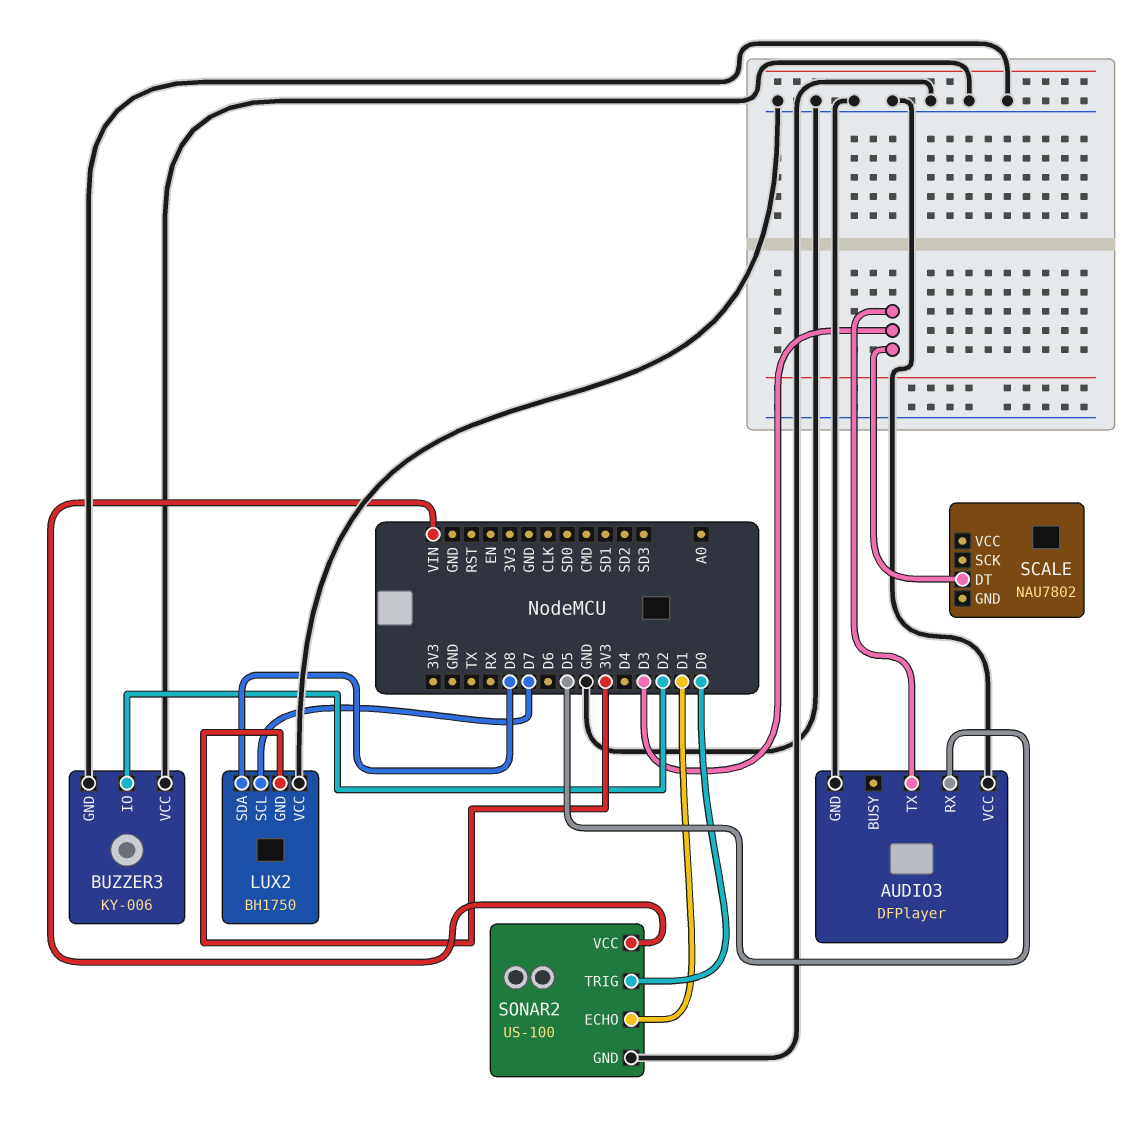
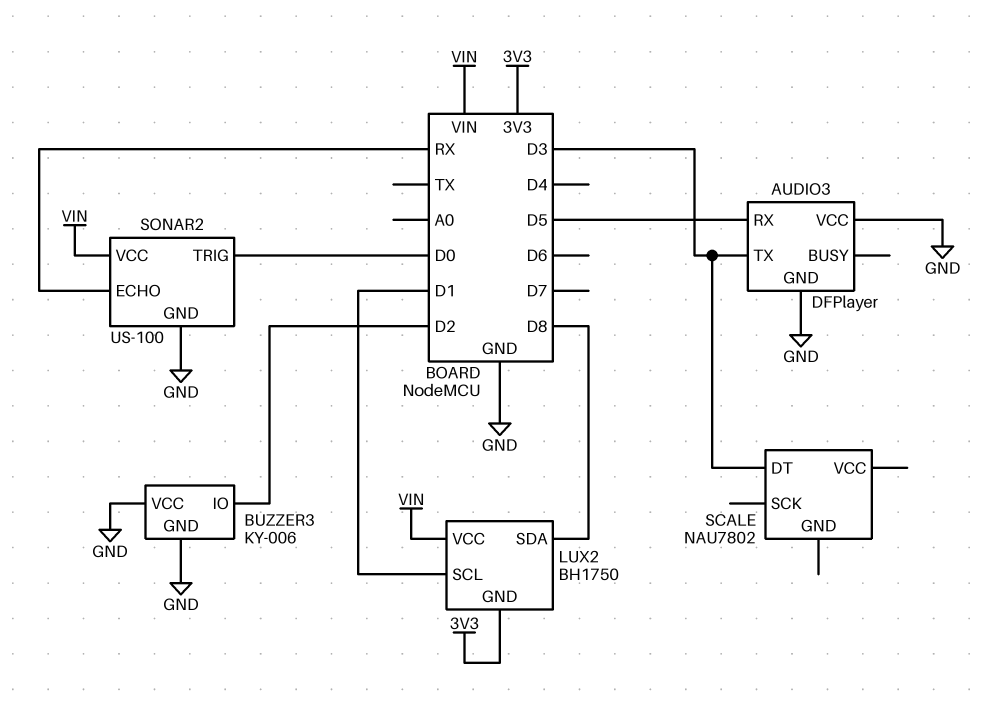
LUX2 pin SCL: D7 -> D1
LUX2 pin VCC: GND -> VIN
SONAR2 pin ECHO: D1 -> RX

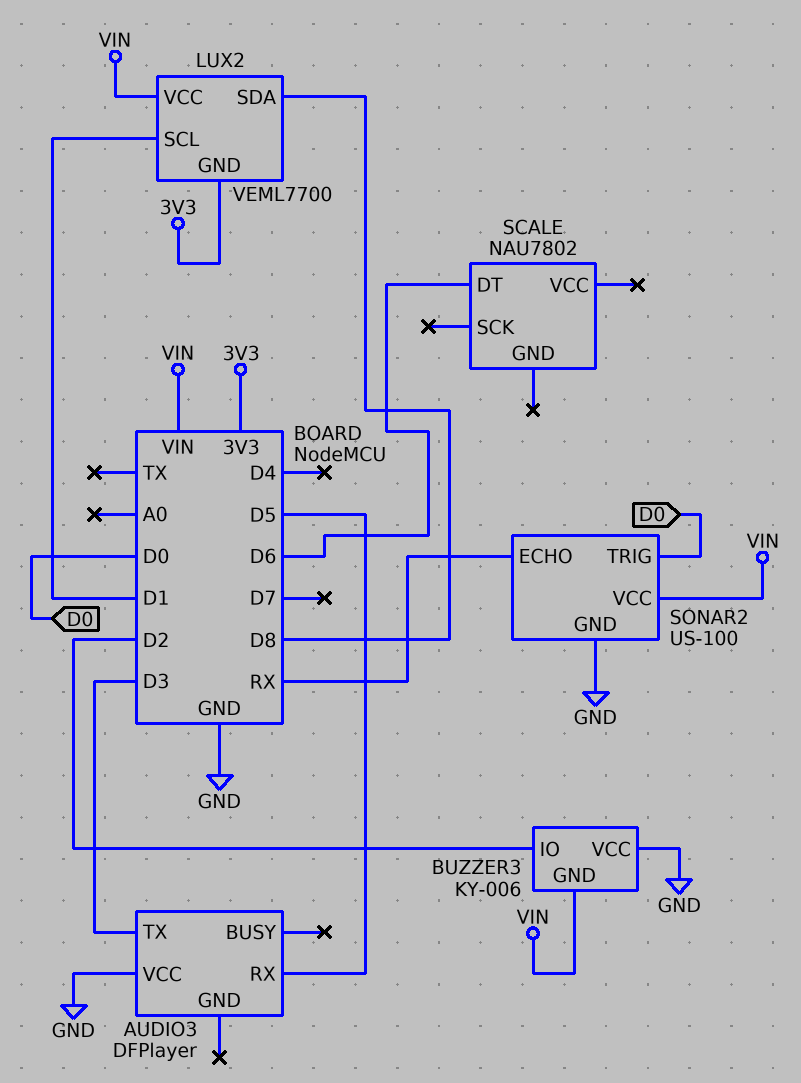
AUDIO3 pin GND: GND -> none
BUZZER3 pin GND: GND -> VIN
LUX2: BH1750 -> VEML7700
SCALE pin DT: D3 -> D6

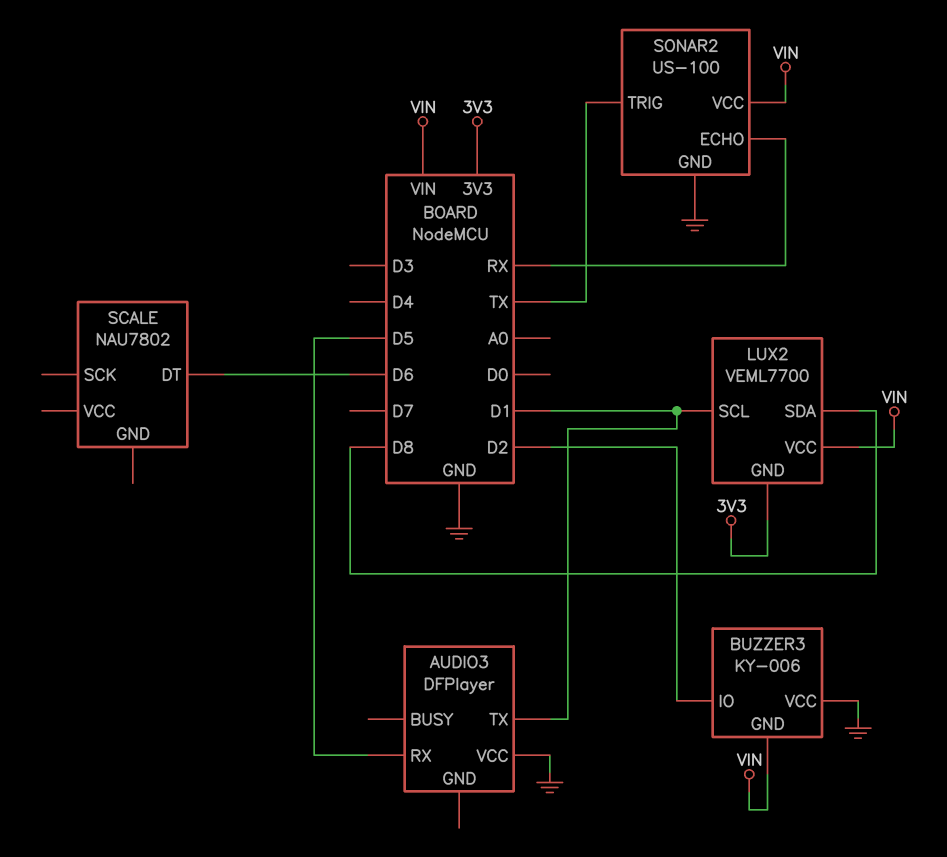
AUDIO3 pin TX: D3 -> D1
SONAR2 pin TRIG: D0 -> TX

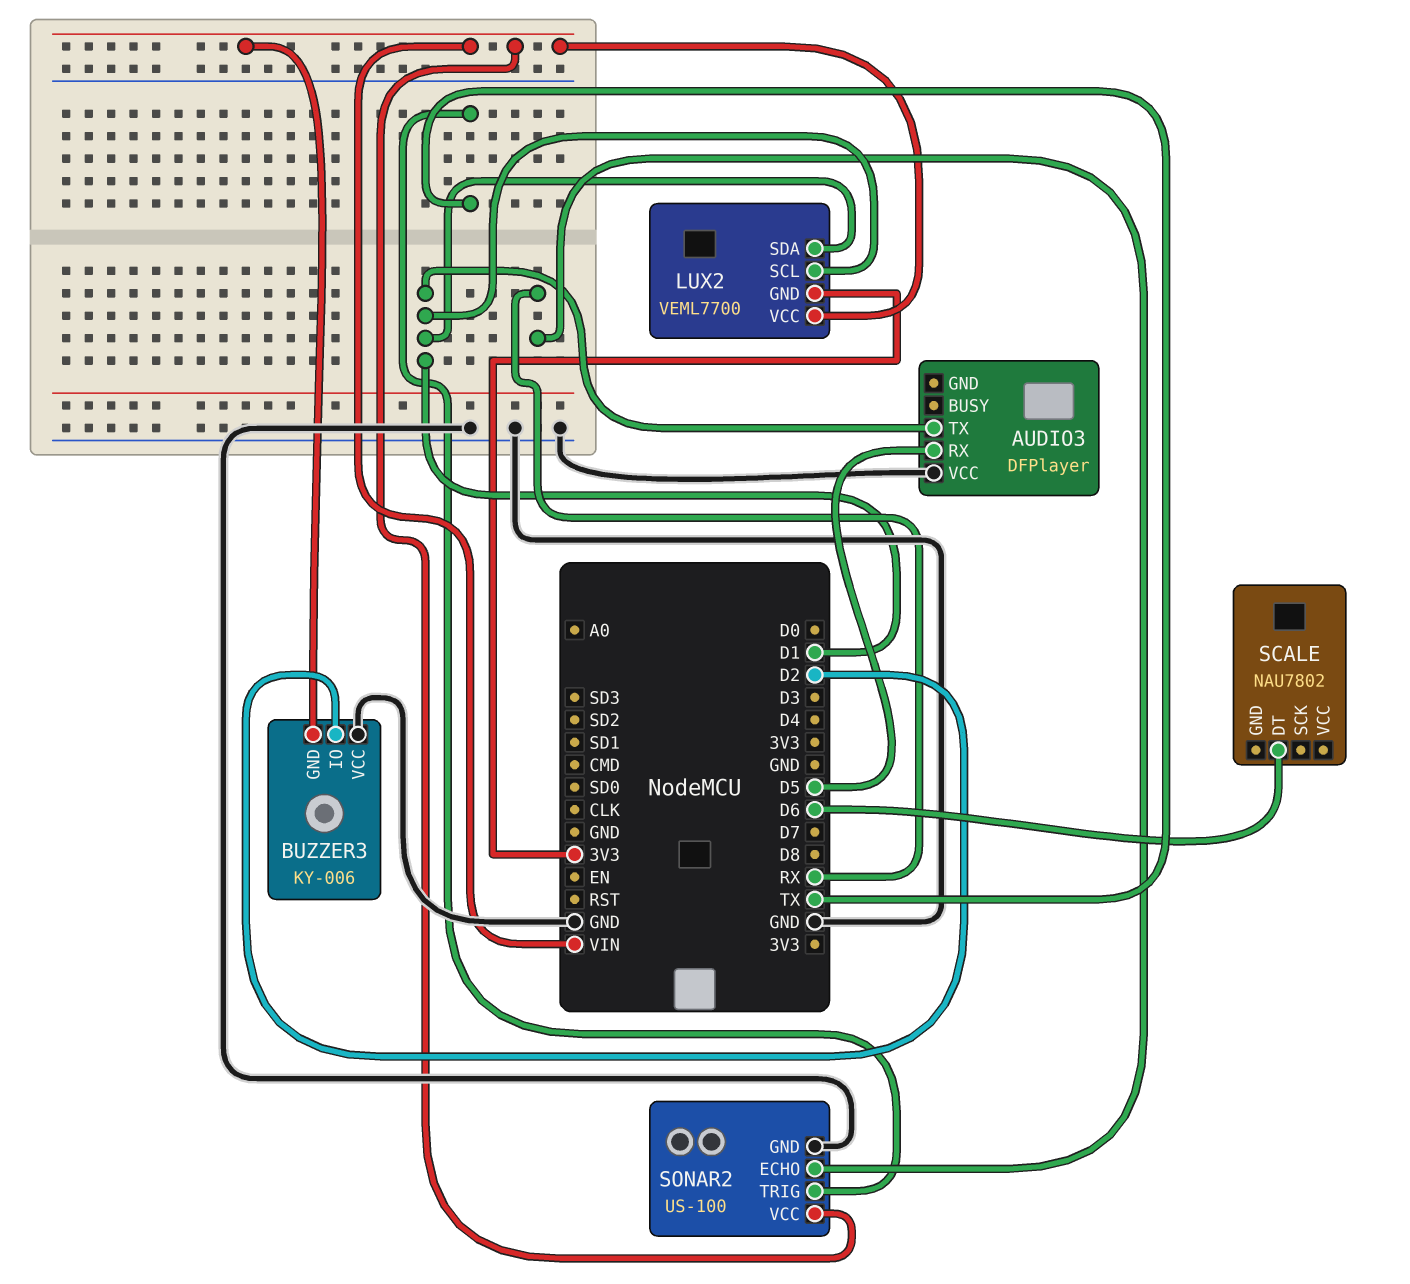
LUX2 pin SDA: D8 -> D1

